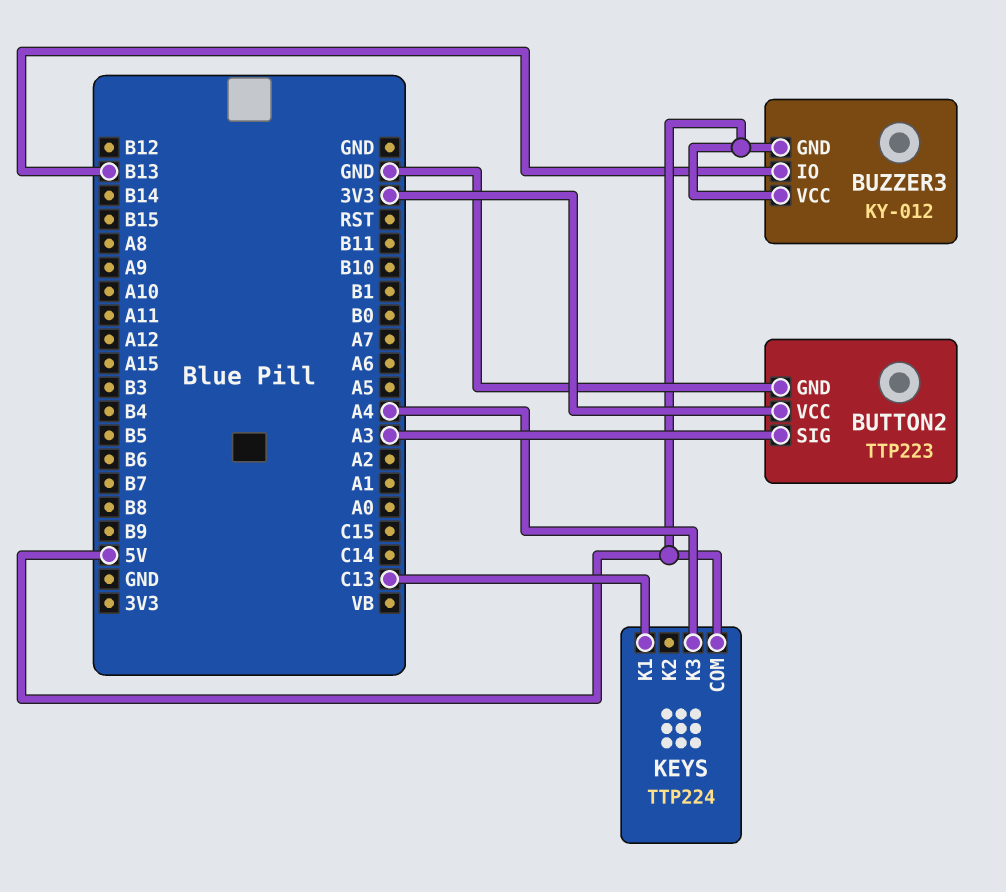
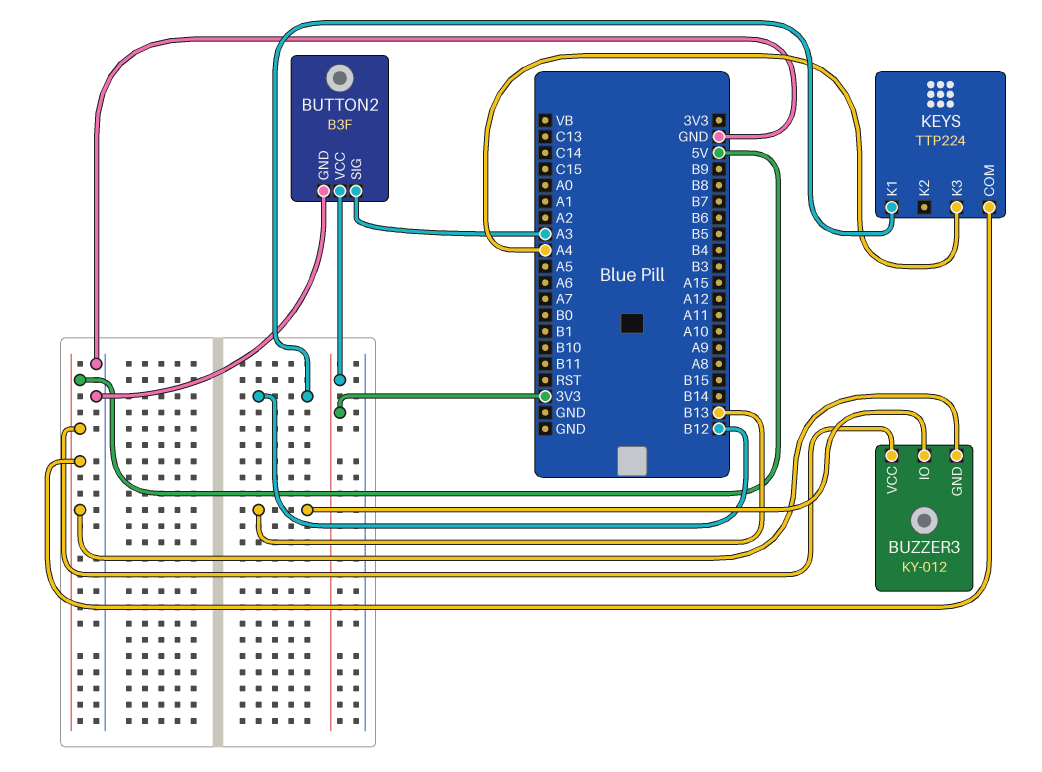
BUTTON2: TTP223 -> B3F
KEYS pin K1: C13 -> B12

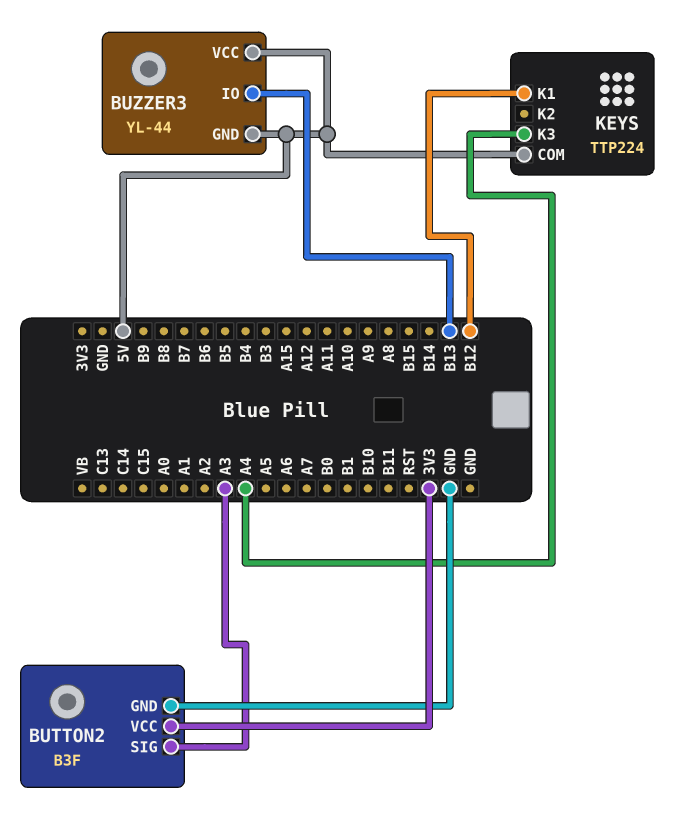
BUZZER3: KY-012 -> YL-44

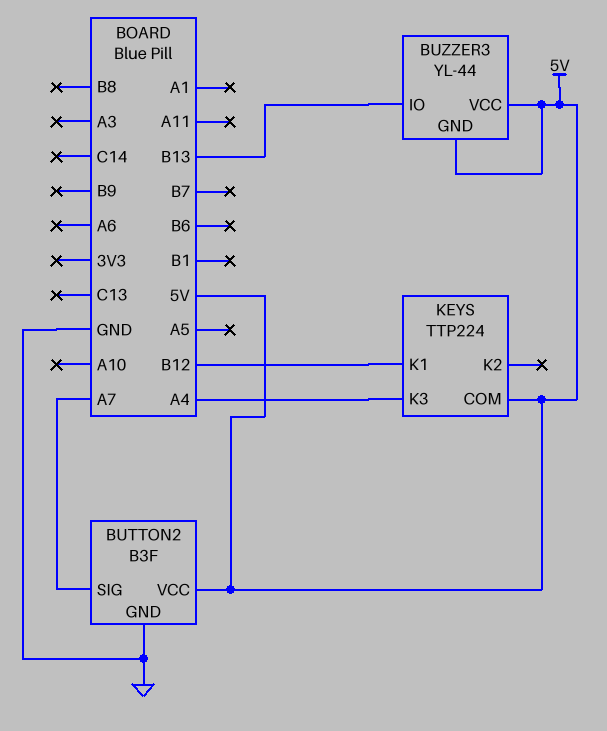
BUTTON2 pin SIG: A3 -> A7
BUTTON2 pin VCC: 3V3 -> 5V

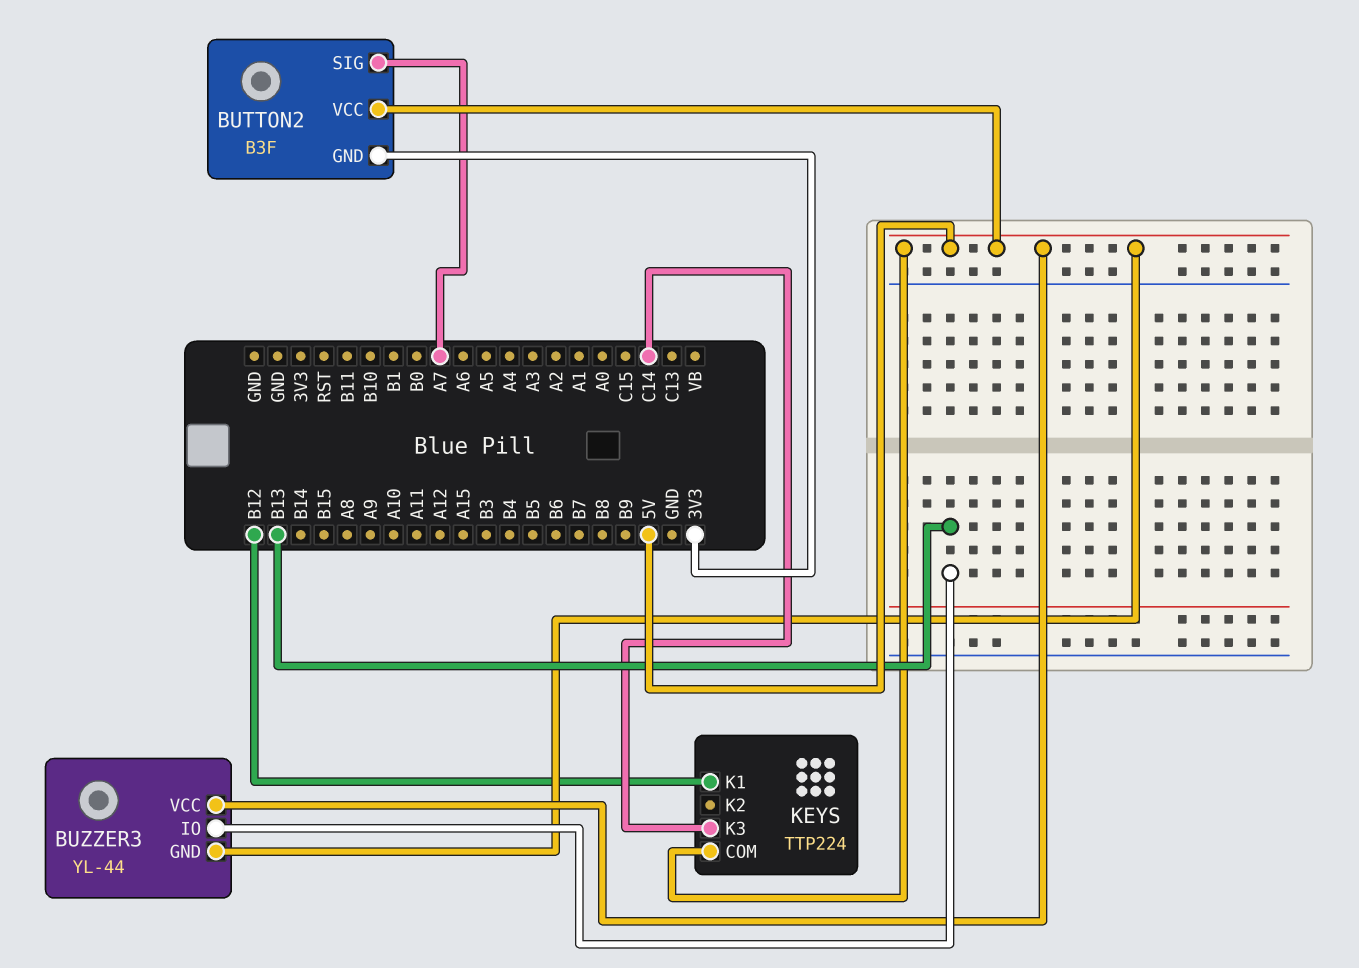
BUTTON2 pin GND: GND -> 3V3
KEYS pin K3: A4 -> C14

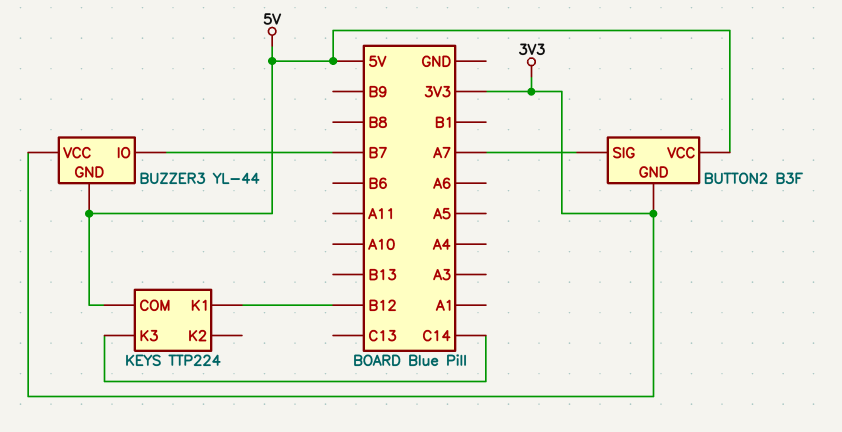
BUZZER3 pin IO: B13 -> B7
BUZZER3 pin VCC: 5V -> 3V3

